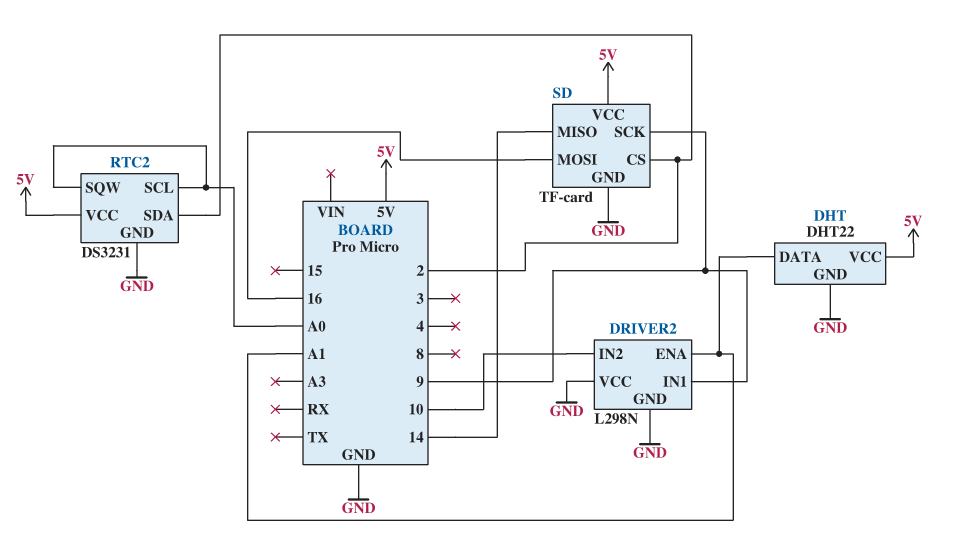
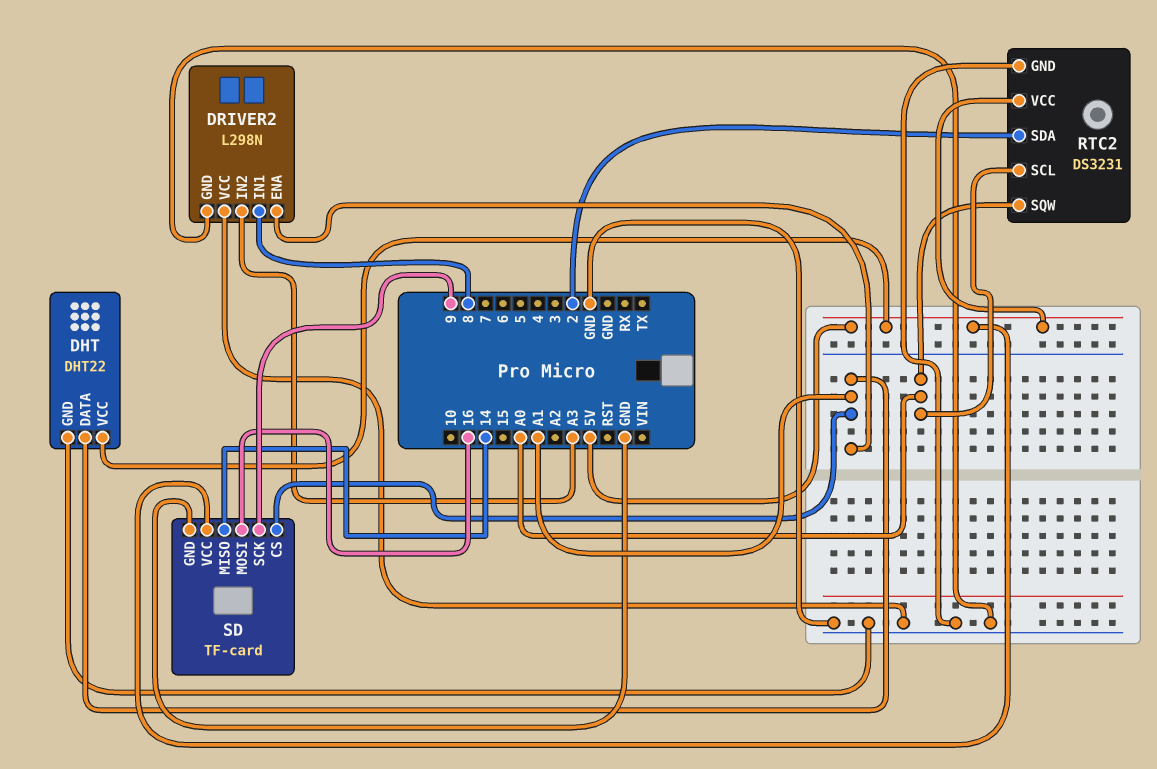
DRIVER2 pin IN1: 9 -> 8
DRIVER2 pin IN2: 10 -> A3
SD pin CS: 2 -> A1

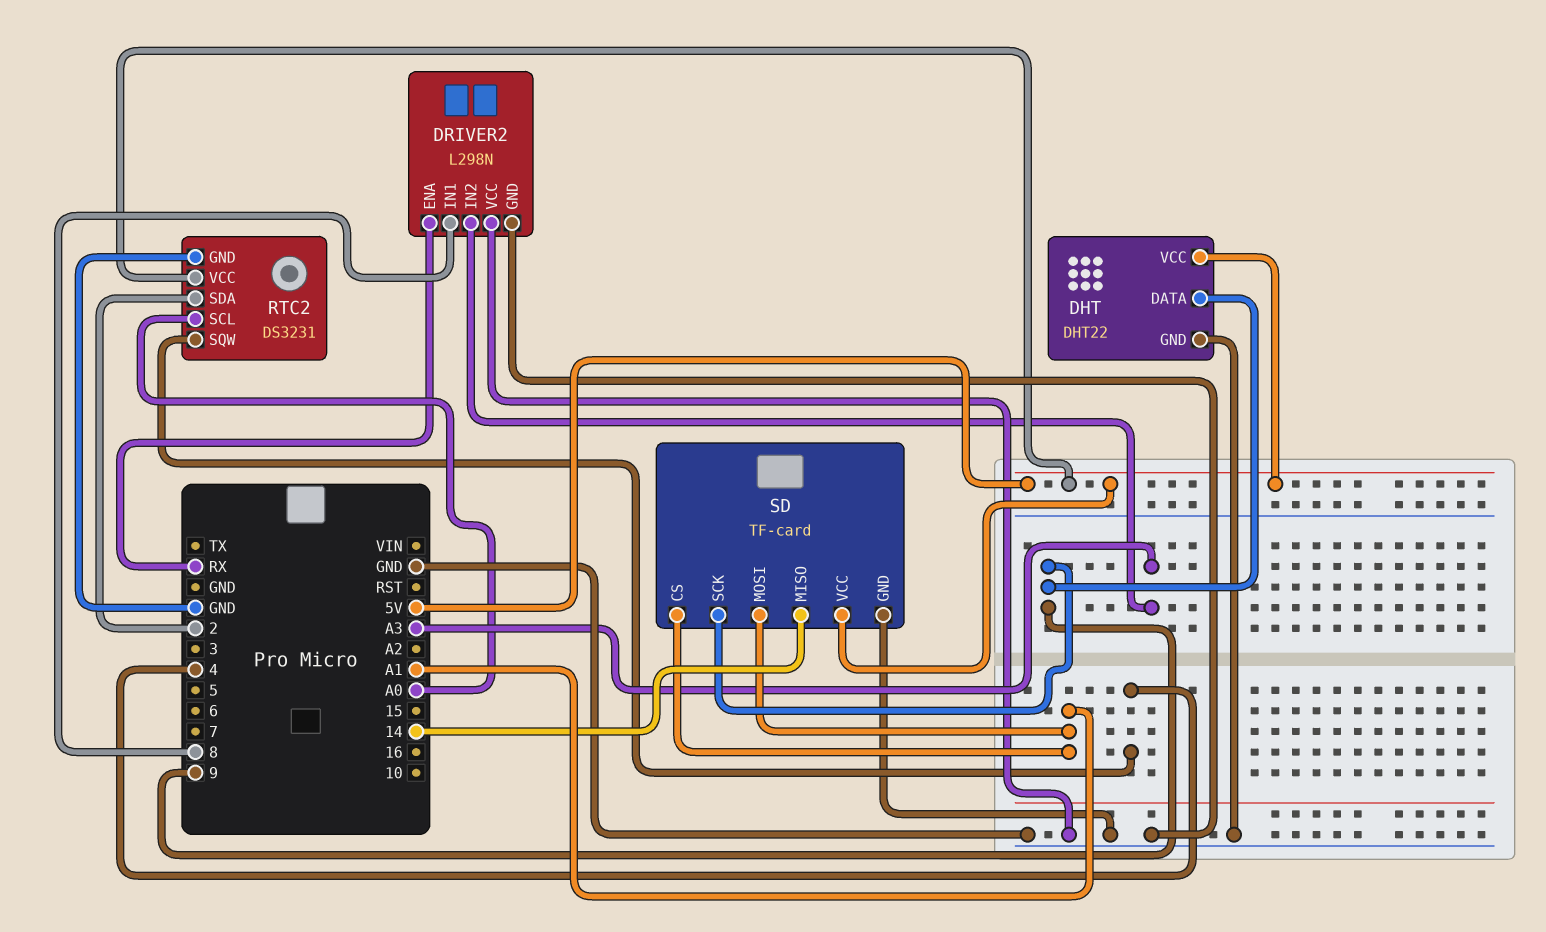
DHT pin DATA: A1 -> 9
DRIVER2 pin ENA: A1 -> RX
RTC2 pin SQW: A0 -> 4
SD pin MOSI: 16 -> A1

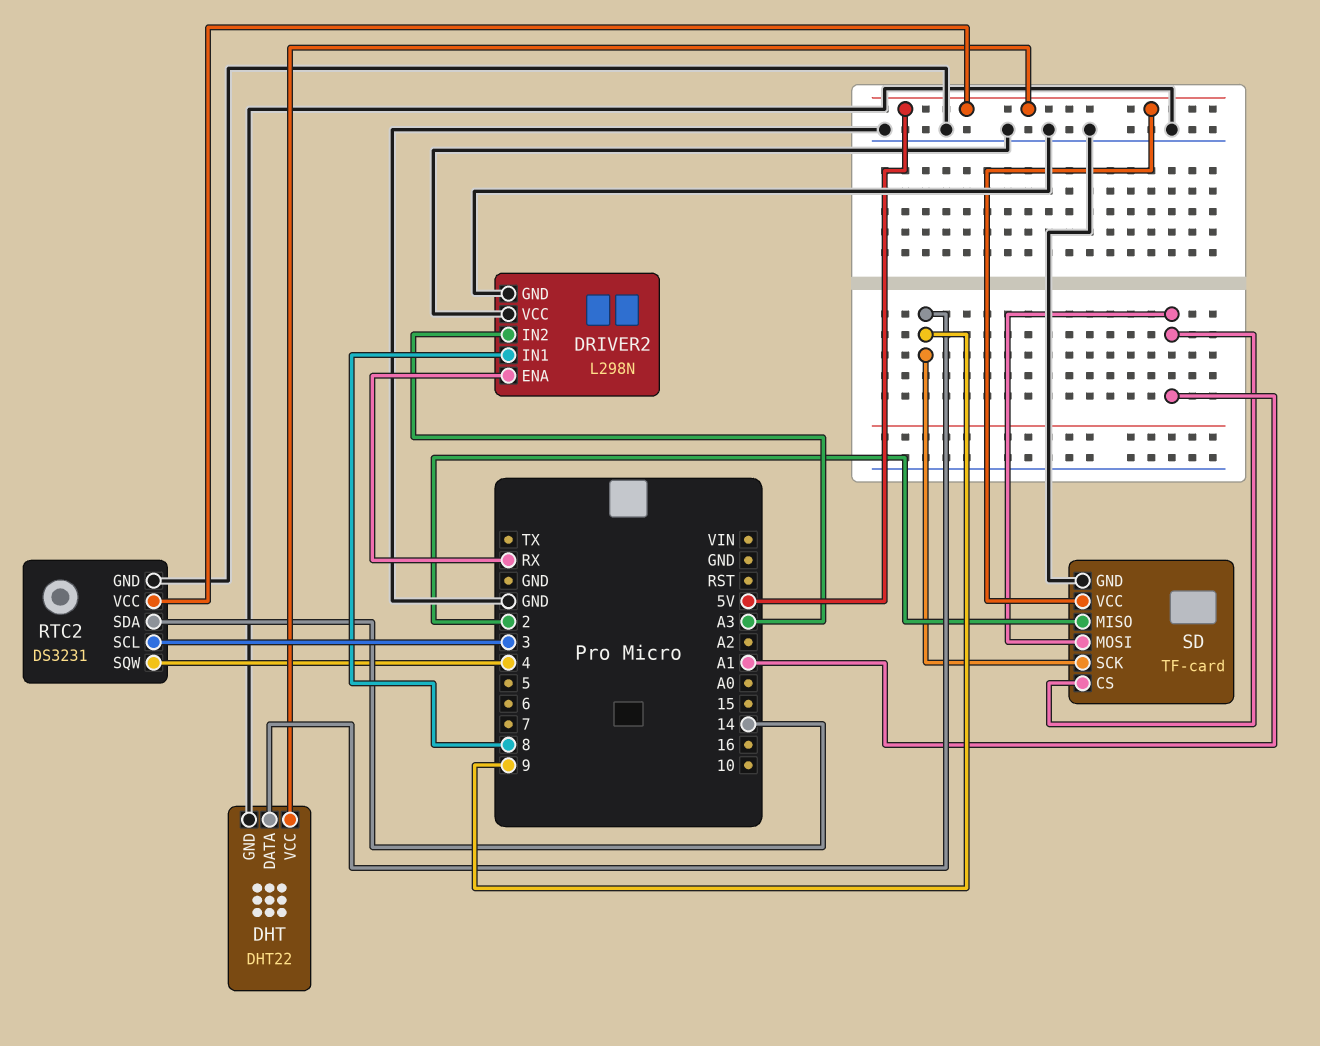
RTC2 pin SCL: A0 -> 3
RTC2 pin SDA: 2 -> 14
SD pin MISO: 14 -> 2

